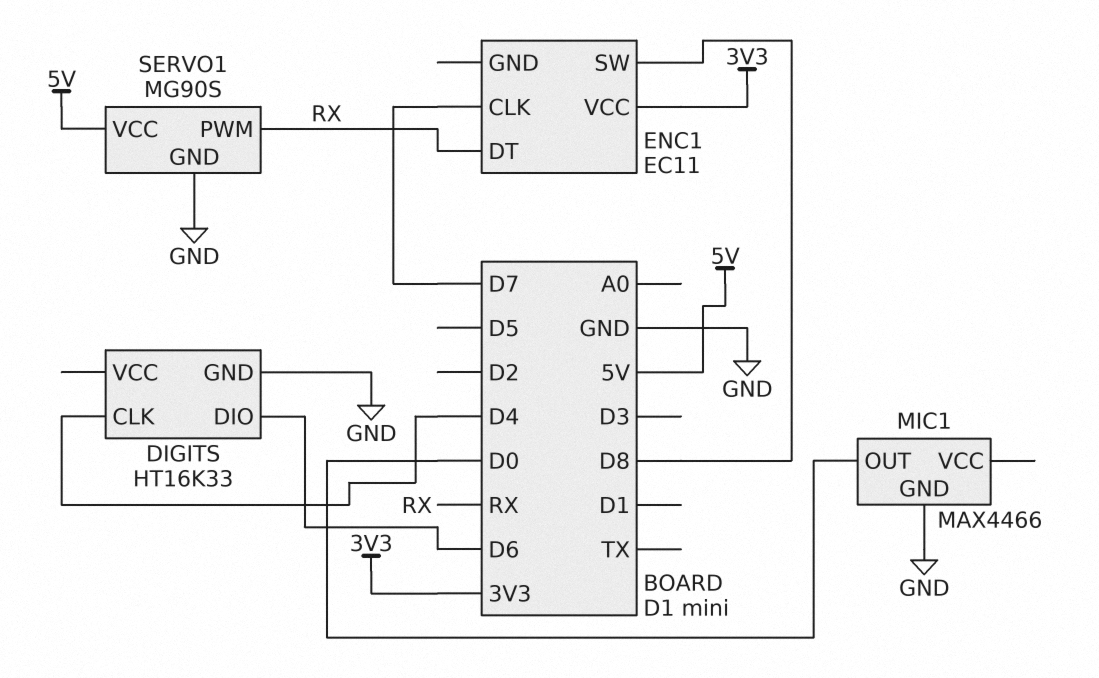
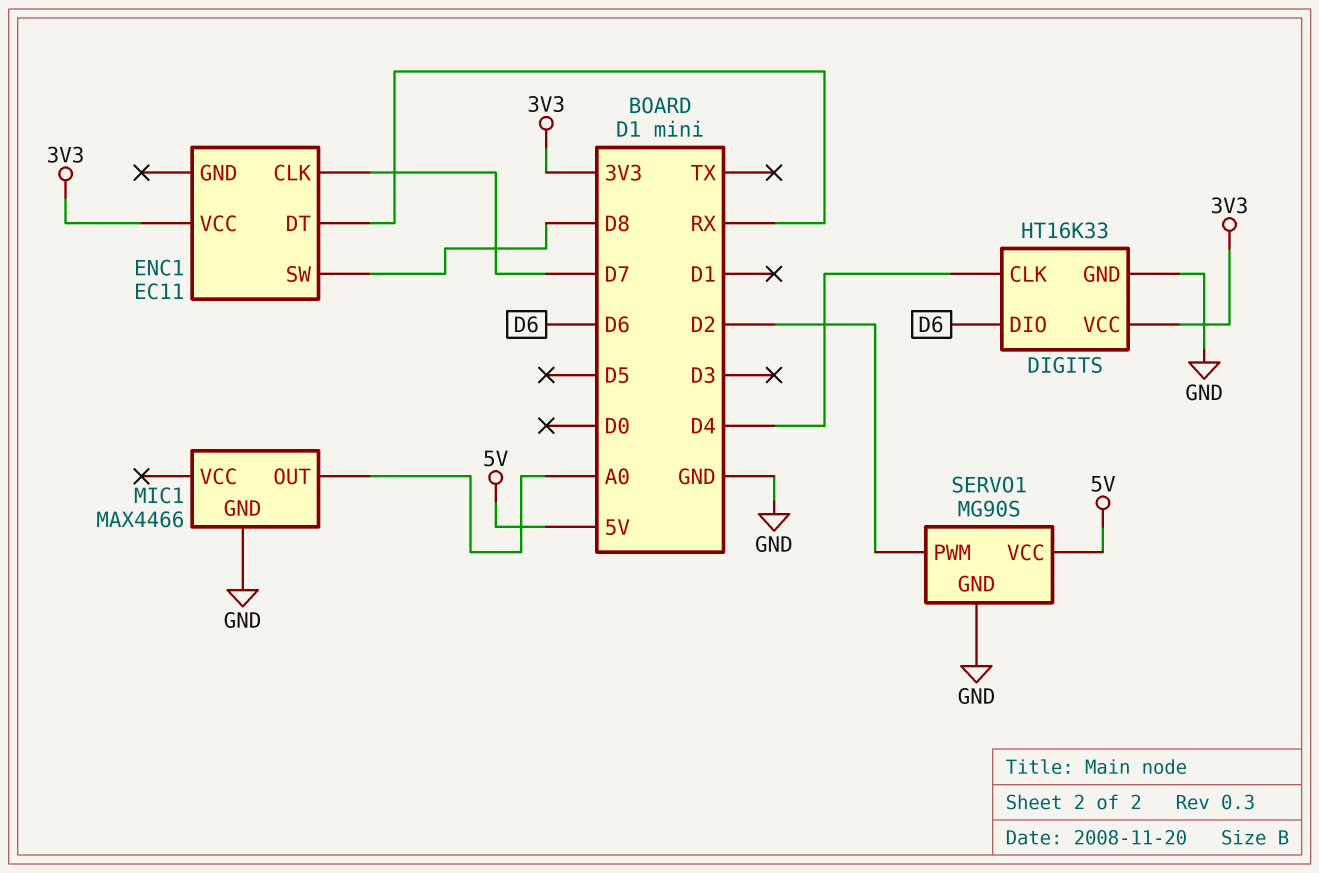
DIGITS pin VCC: none -> 3V3
MIC1 pin OUT: D0 -> A0
SERVO1 pin PWM: RX -> D2

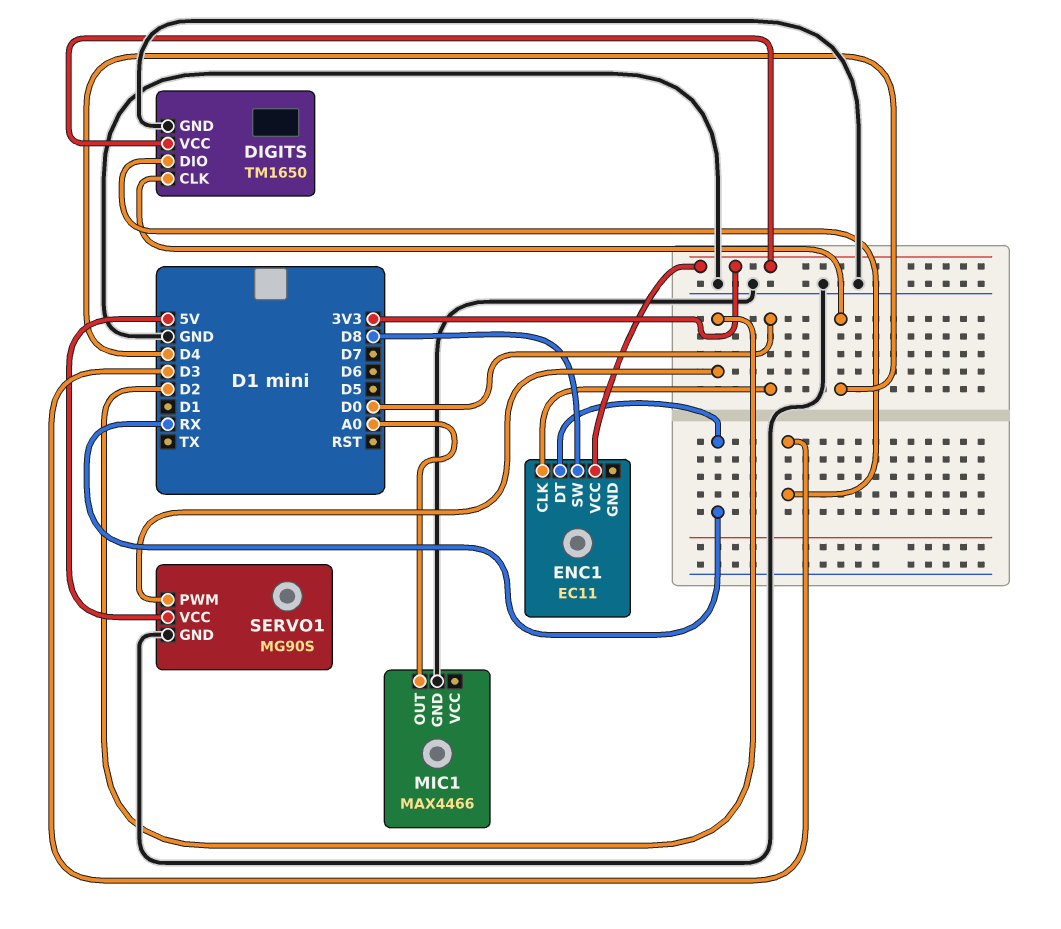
DIGITS: HT16K33 -> TM1650
DIGITS pin DIO: D6 -> D3
ENC1 pin CLK: D7 -> D0

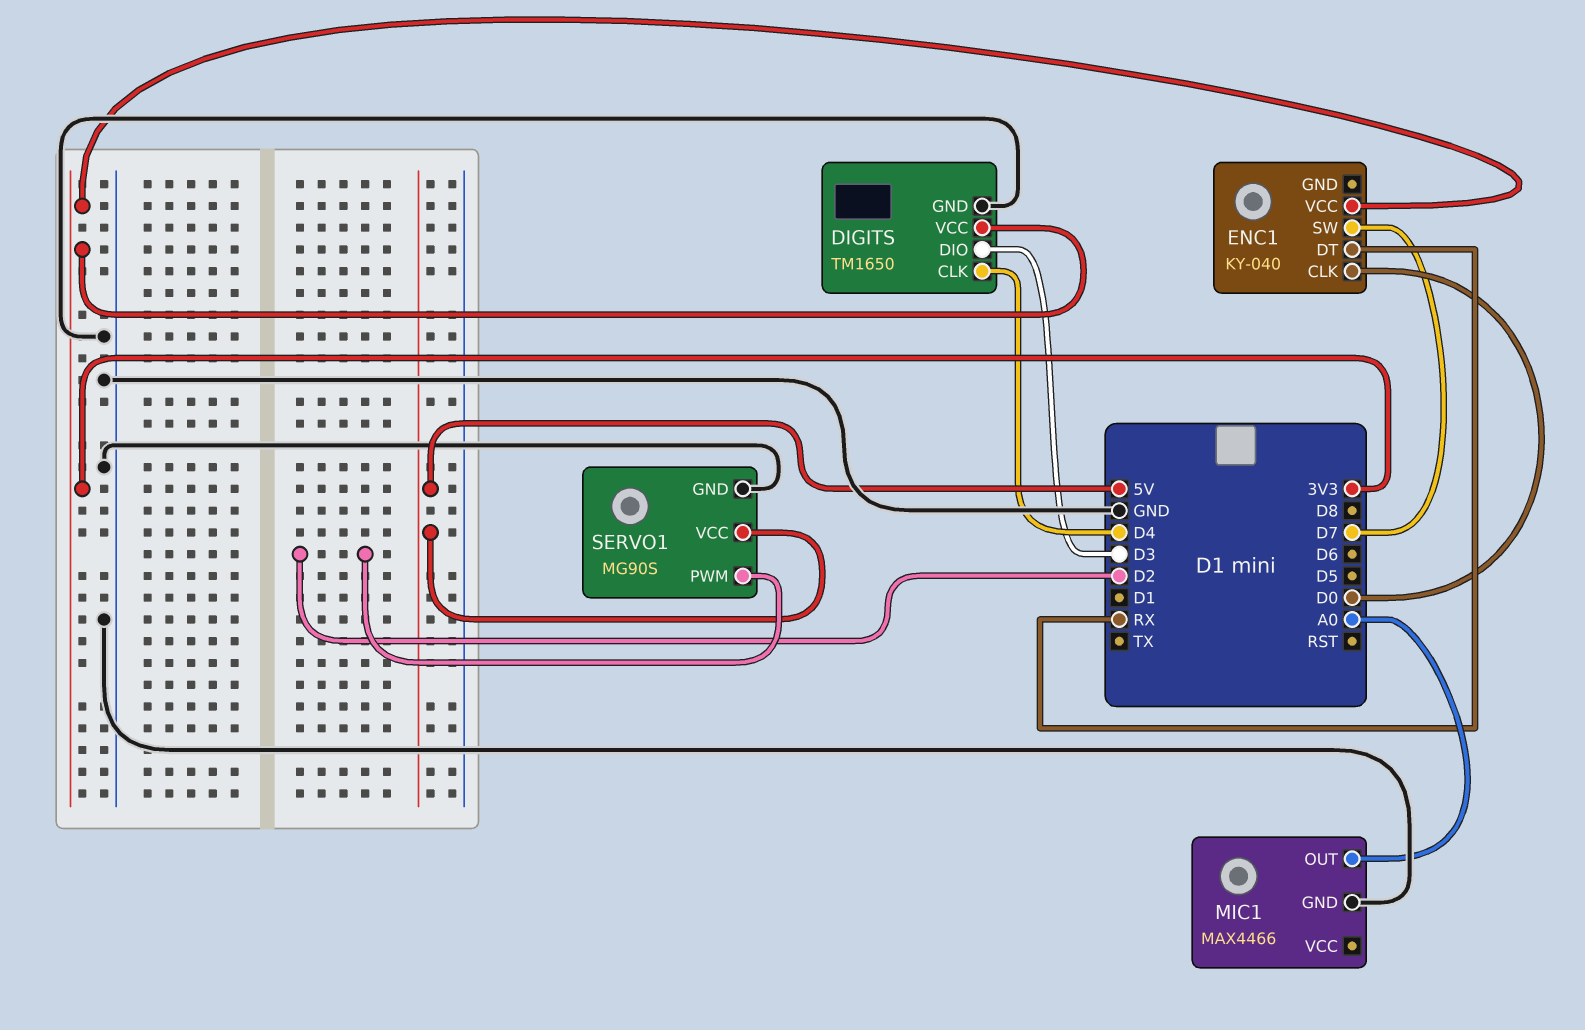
ENC1: EC11 -> KY-040
ENC1 pin SW: D8 -> D7

